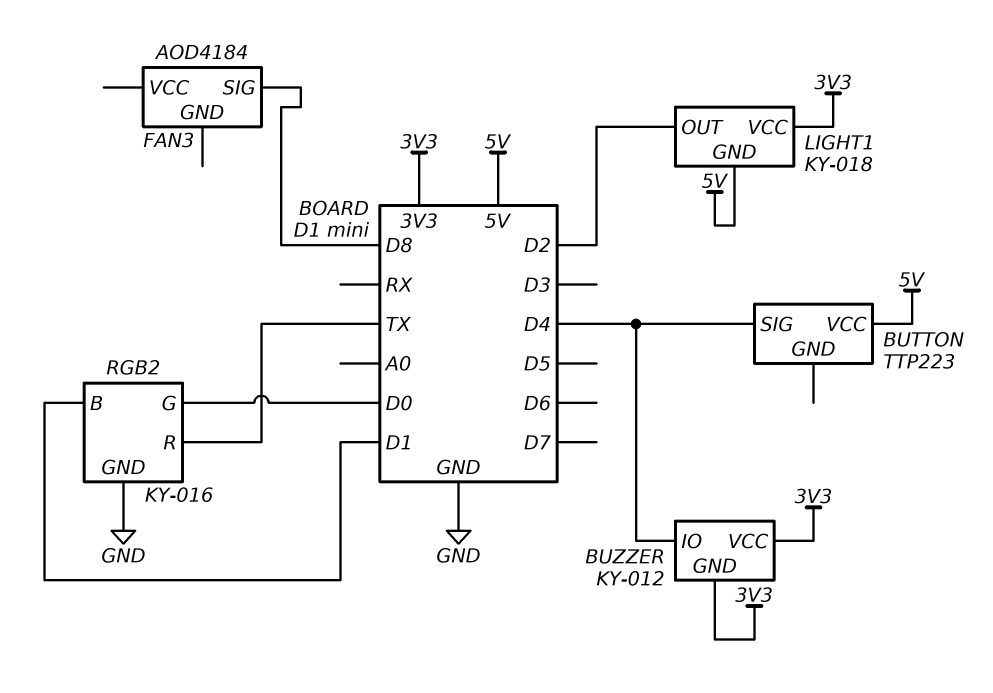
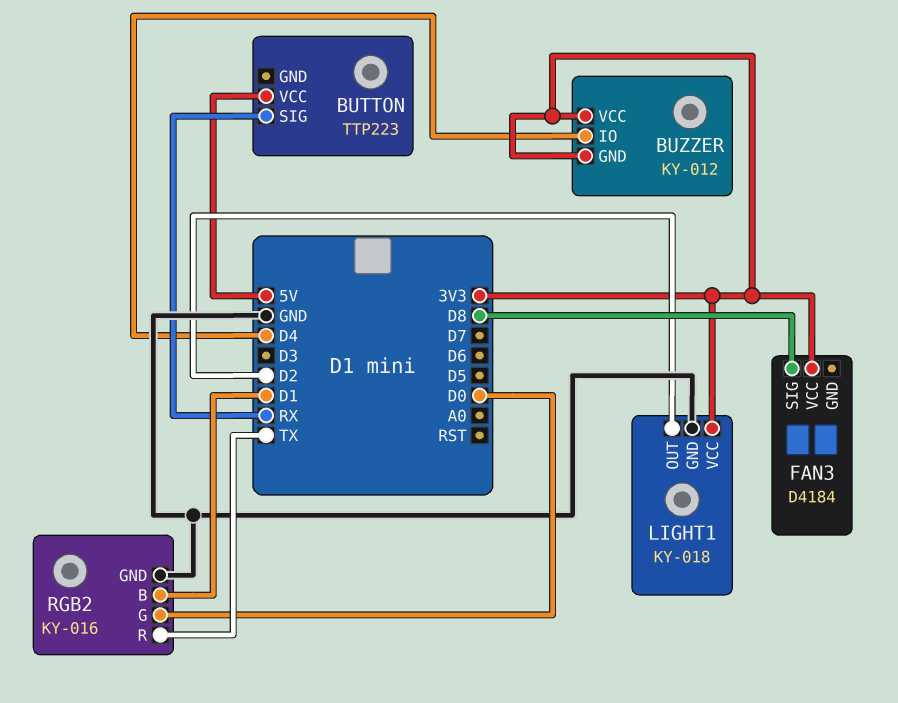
BUTTON pin SIG: D4 -> RX
FAN3: AOD4184 -> D4184
FAN3 pin VCC: none -> 3V3
LIGHT1 pin GND: 5V -> GND

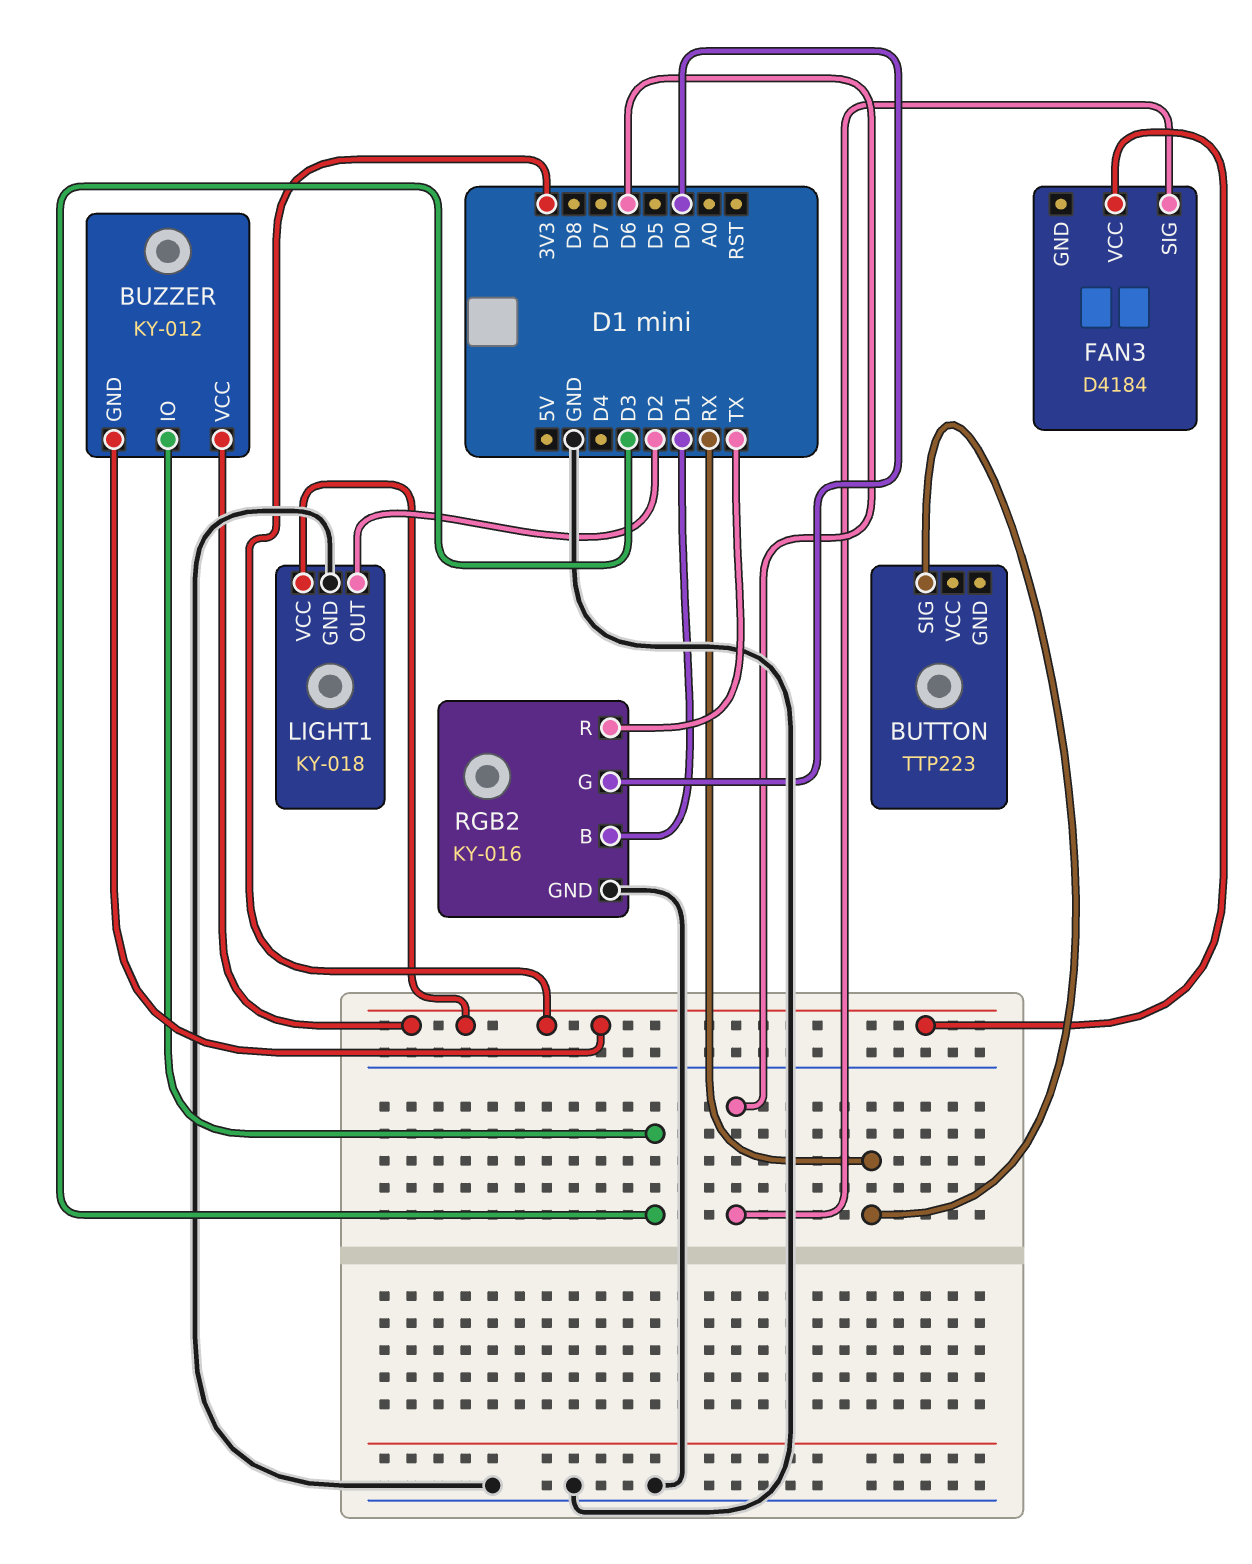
BUTTON pin VCC: 5V -> none
BUZZER pin IO: D4 -> D3
FAN3 pin SIG: D8 -> D6

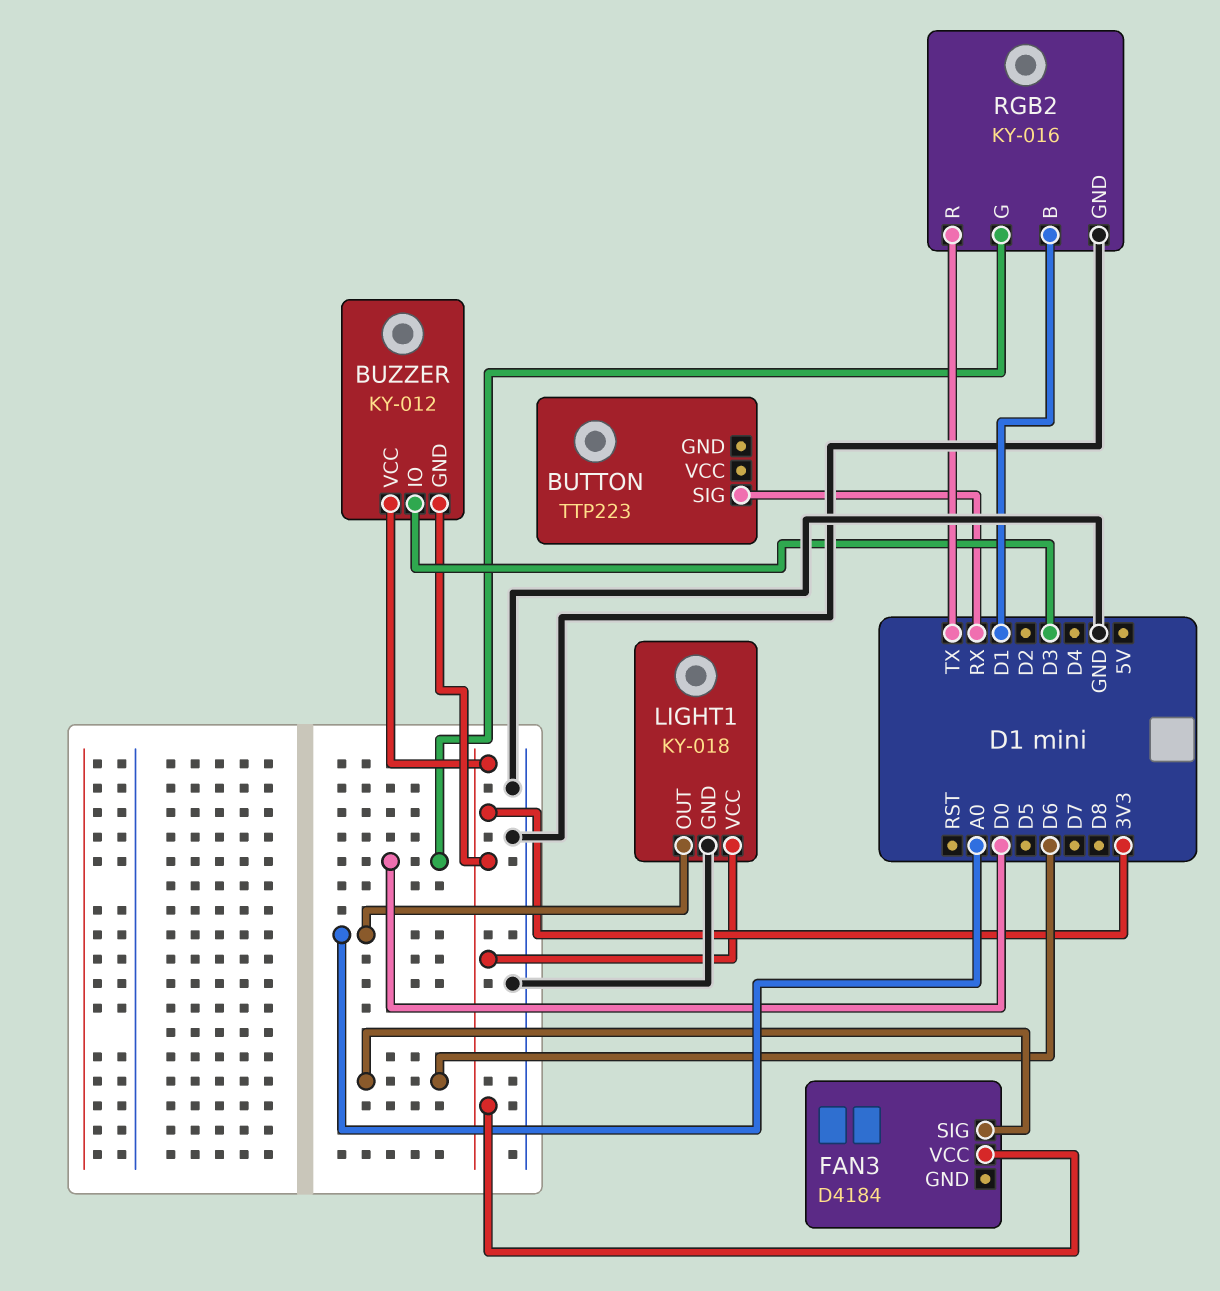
LIGHT1 pin OUT: D2 -> A0

